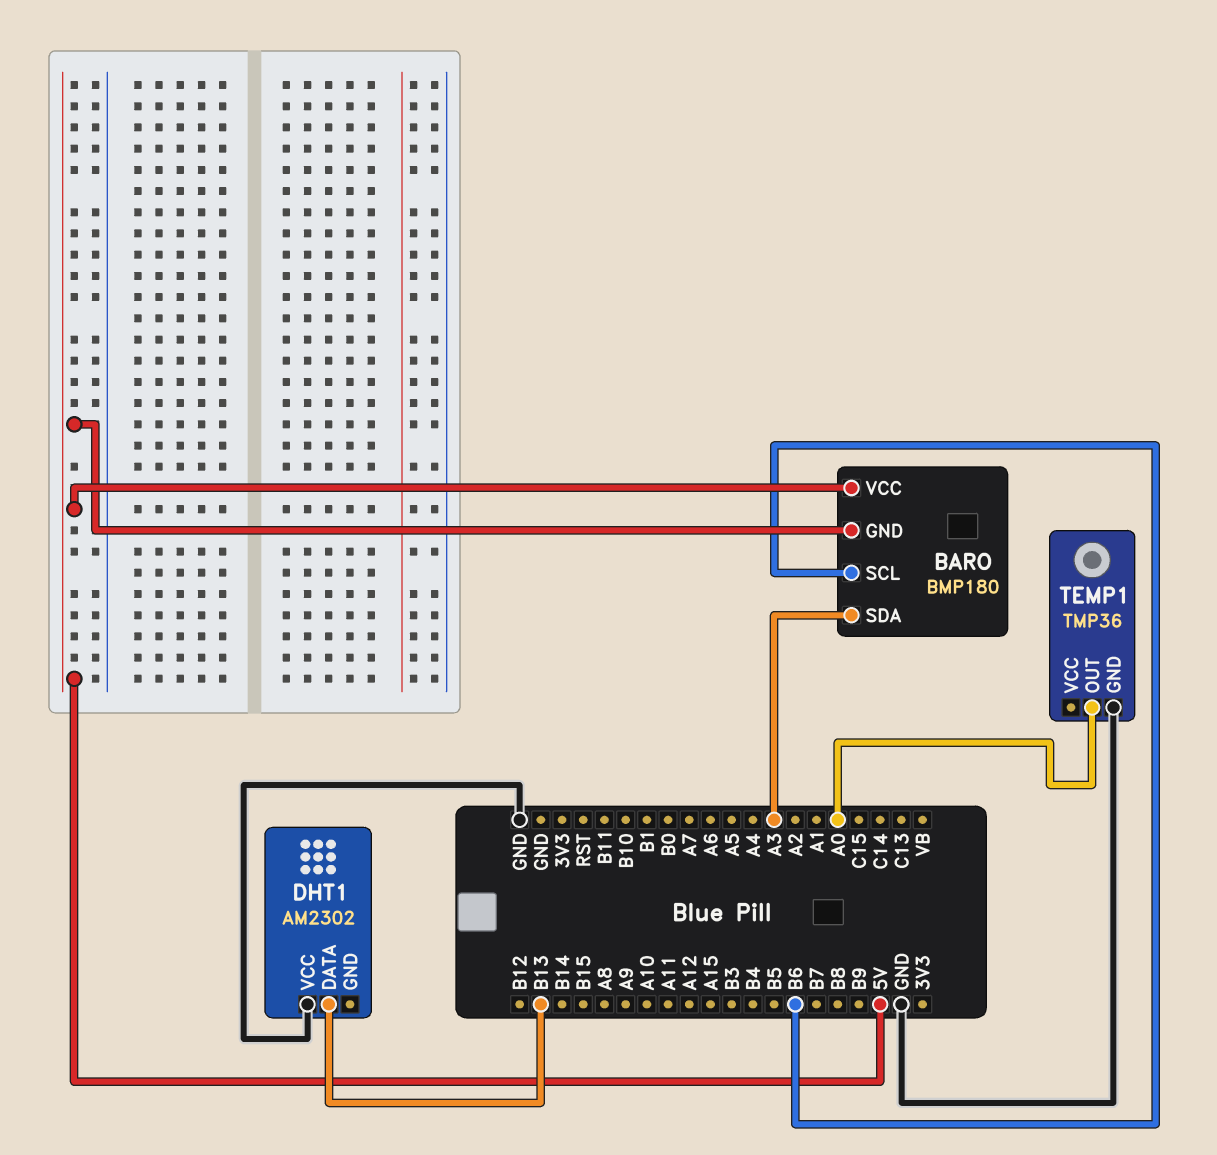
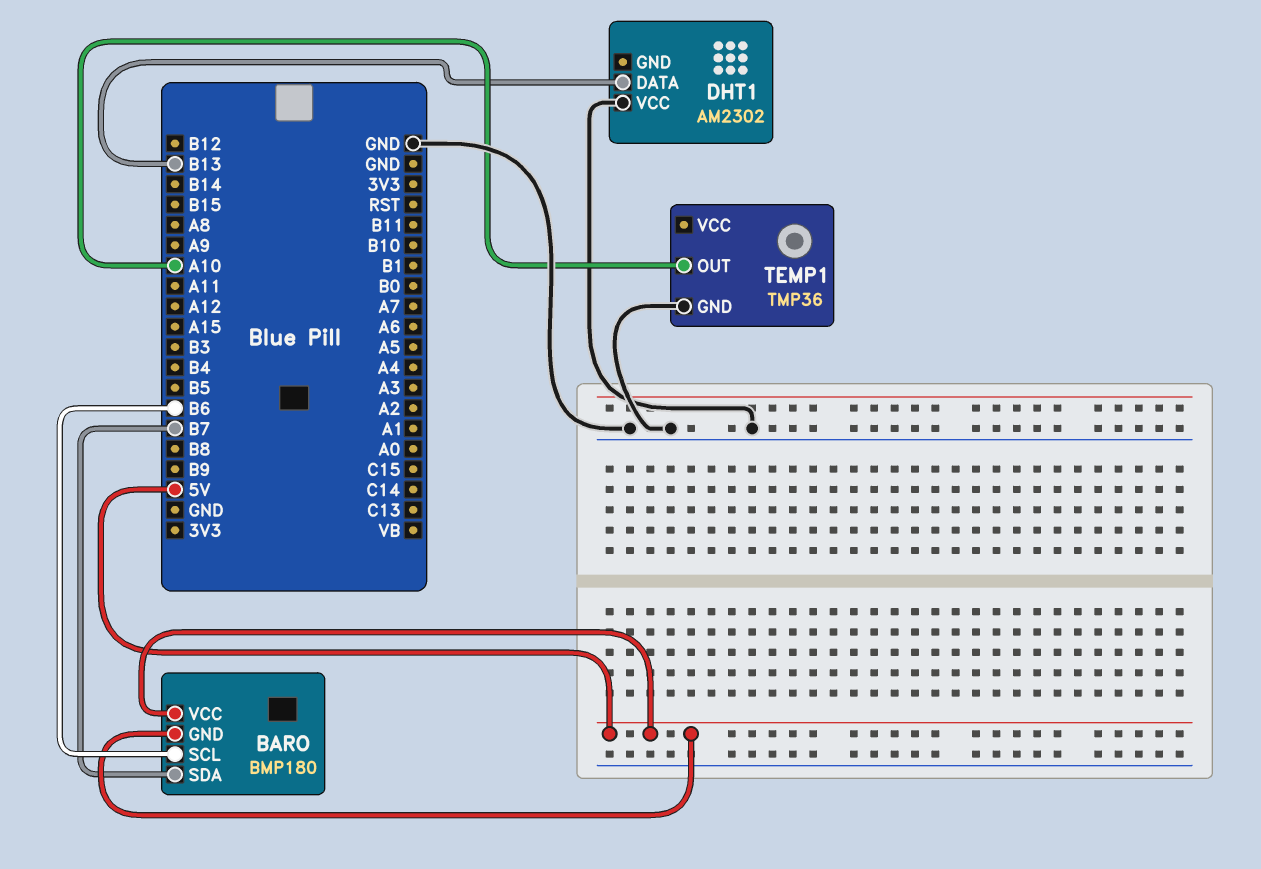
BARO pin SDA: A3 -> B7
TEMP1 pin OUT: A0 -> A10

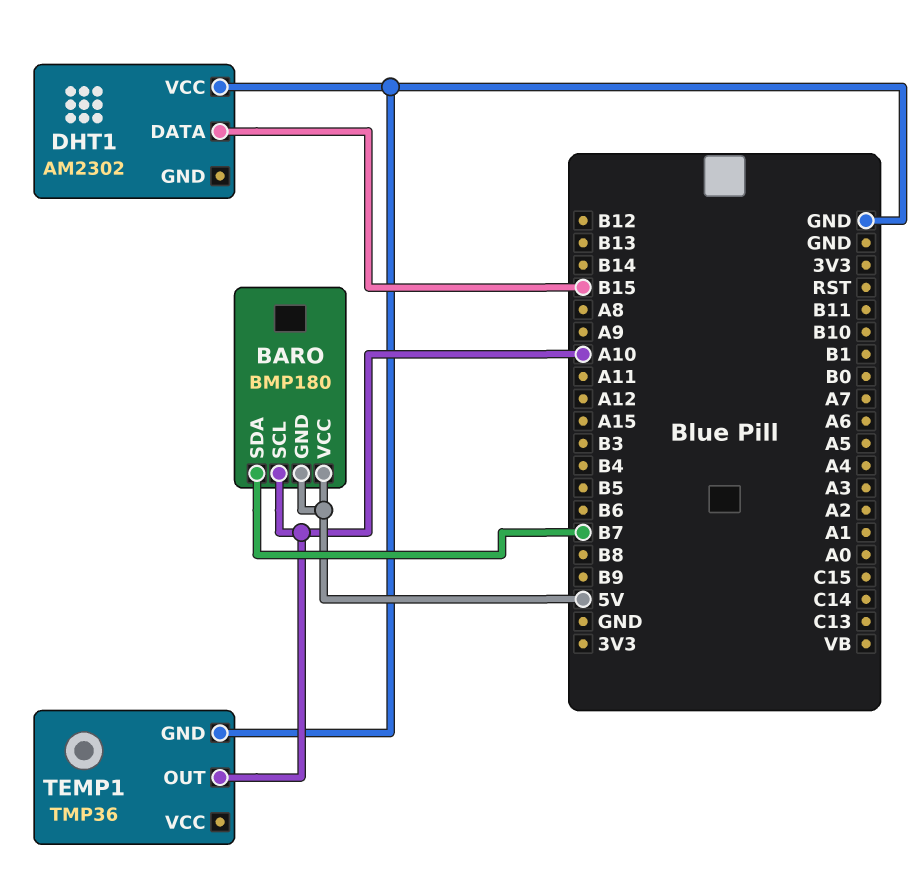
BARO pin SCL: B6 -> A10
DHT1 pin DATA: B13 -> B15

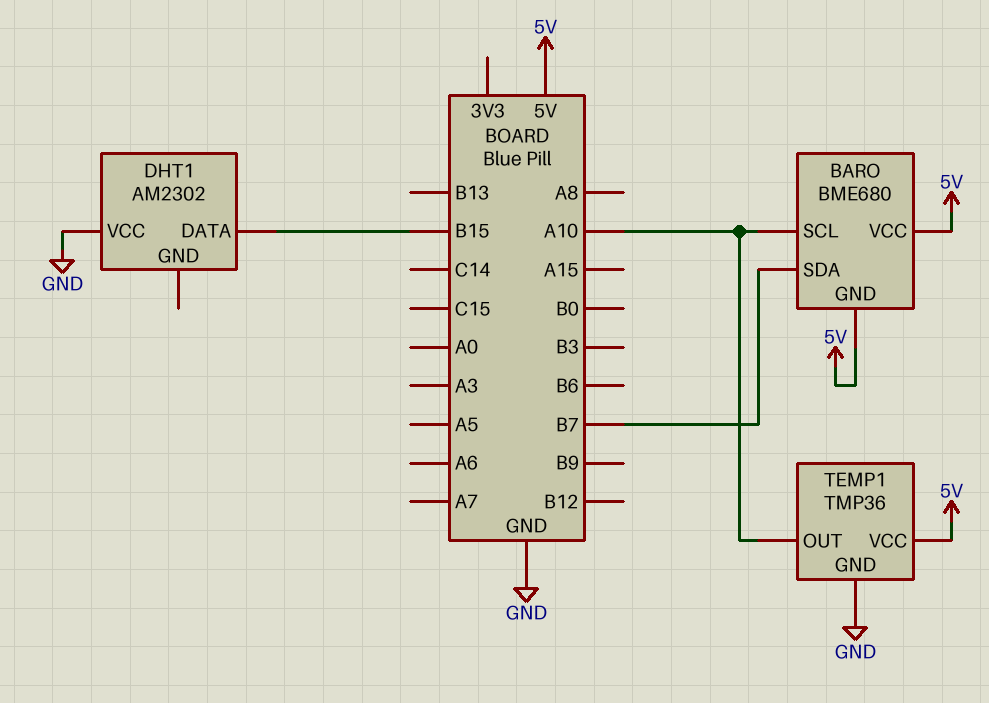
BARO: BMP180 -> BME680
TEMP1 pin VCC: none -> 5V

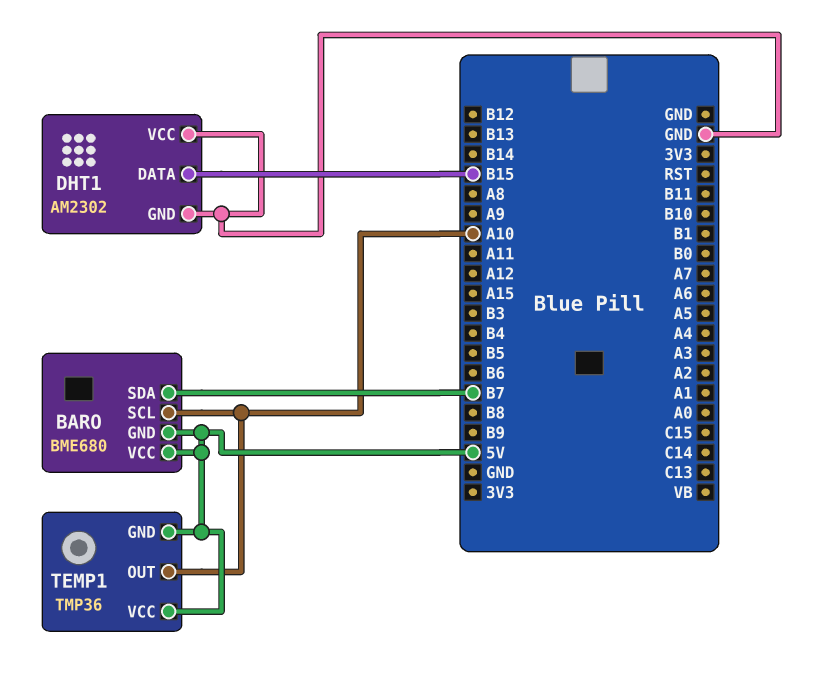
DHT1 pin GND: none -> GND
TEMP1 pin GND: GND -> 5V

